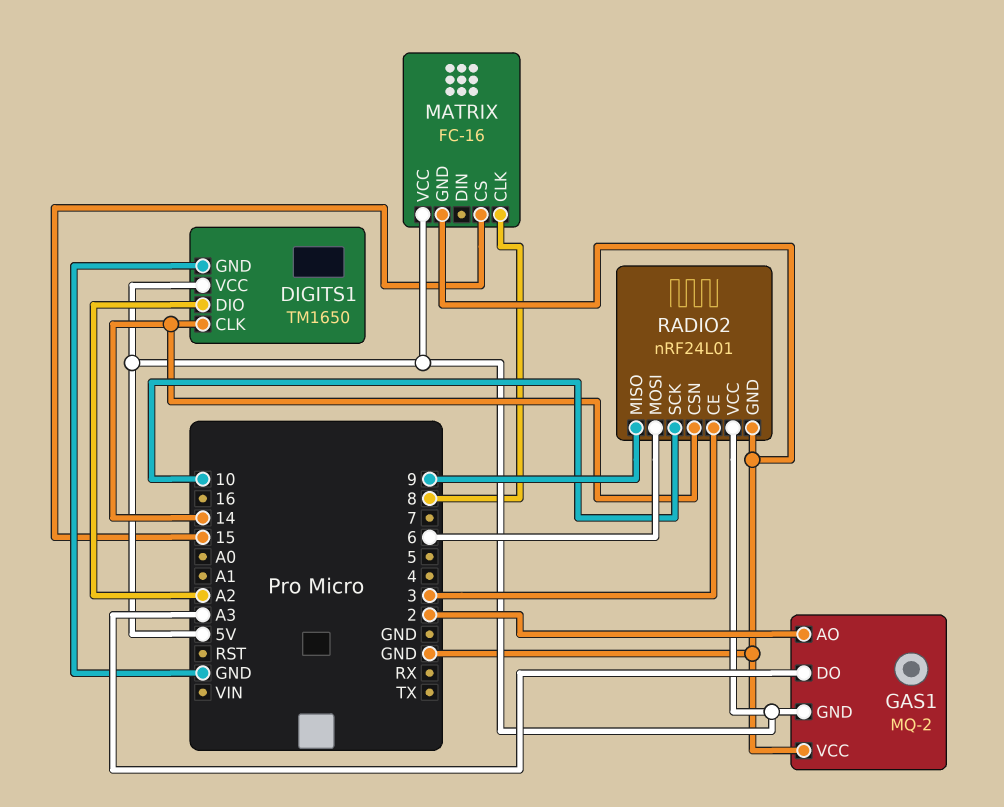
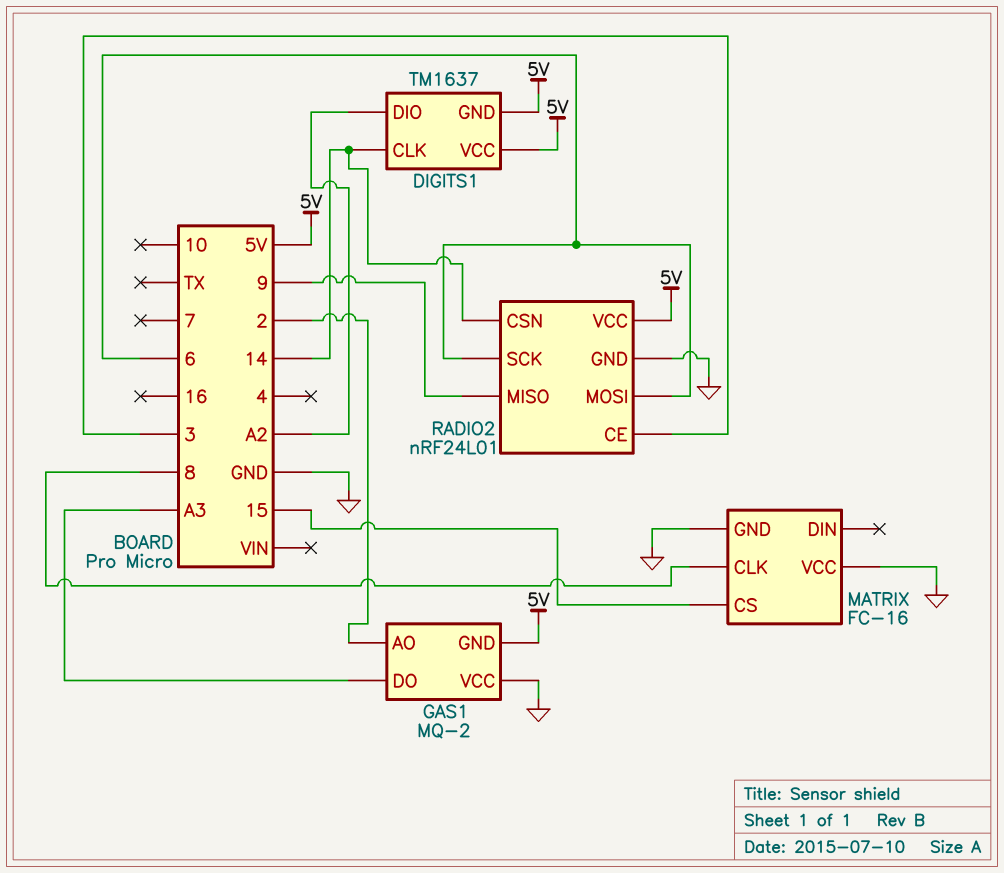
DIGITS1: TM1650 -> TM1637
DIGITS1 pin GND: GND -> 5V
MATRIX pin VCC: 5V -> GND
RADIO2 pin SCK: 10 -> 6

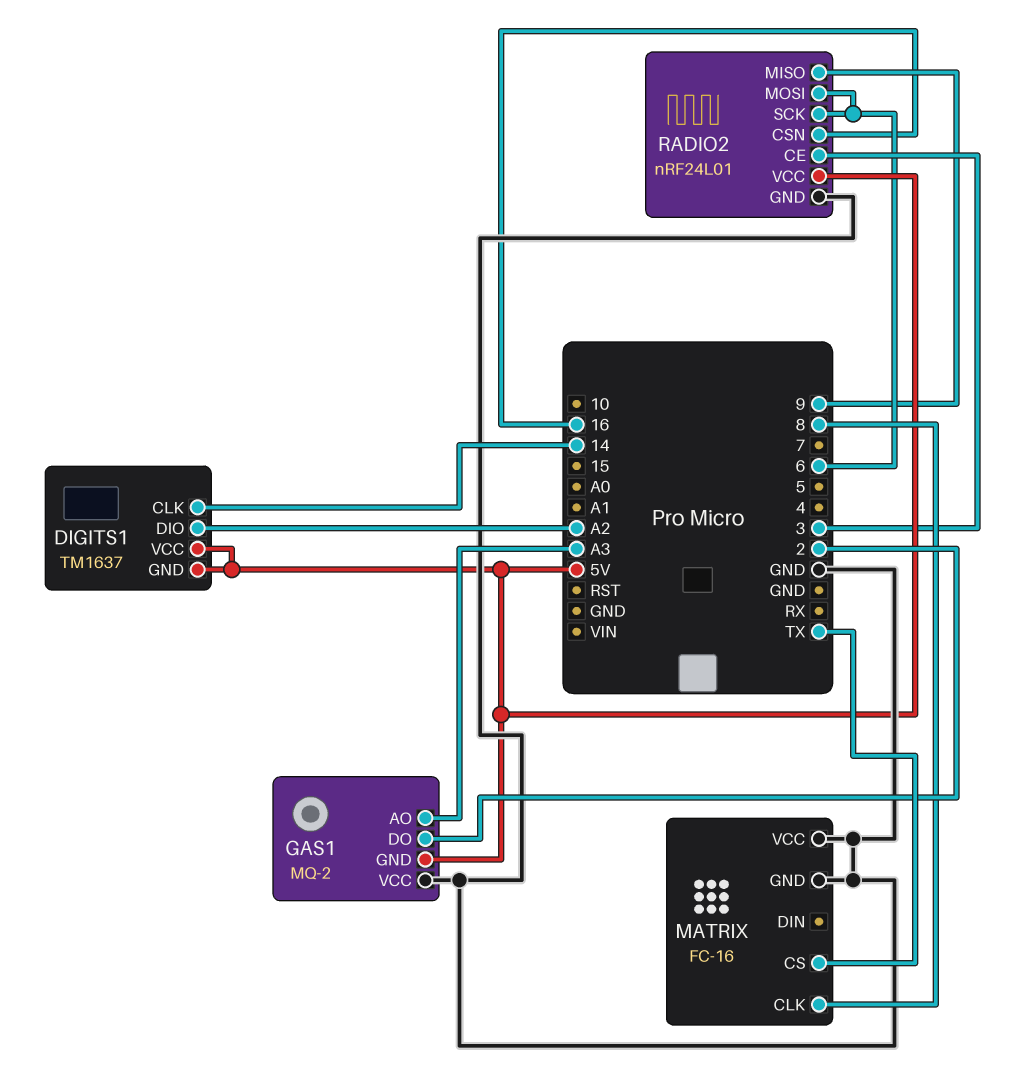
GAS1 pin AO: 2 -> A3
GAS1 pin DO: A3 -> 2
MATRIX pin CS: 15 -> TX
RADIO2 pin CSN: 14 -> 16

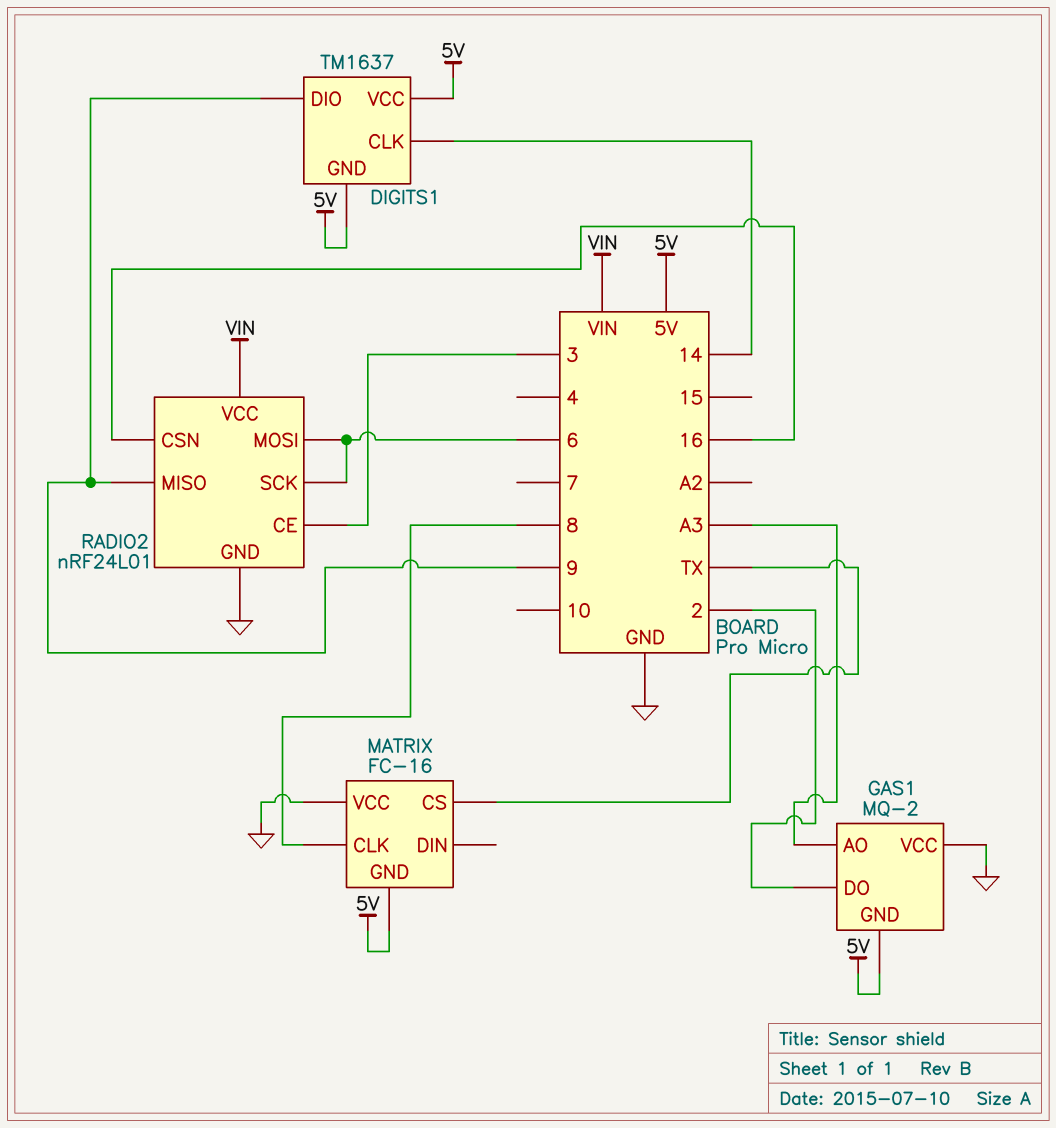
DIGITS1 pin DIO: A2 -> 9
MATRIX pin GND: GND -> 5V
RADIO2 pin VCC: 5V -> VIN

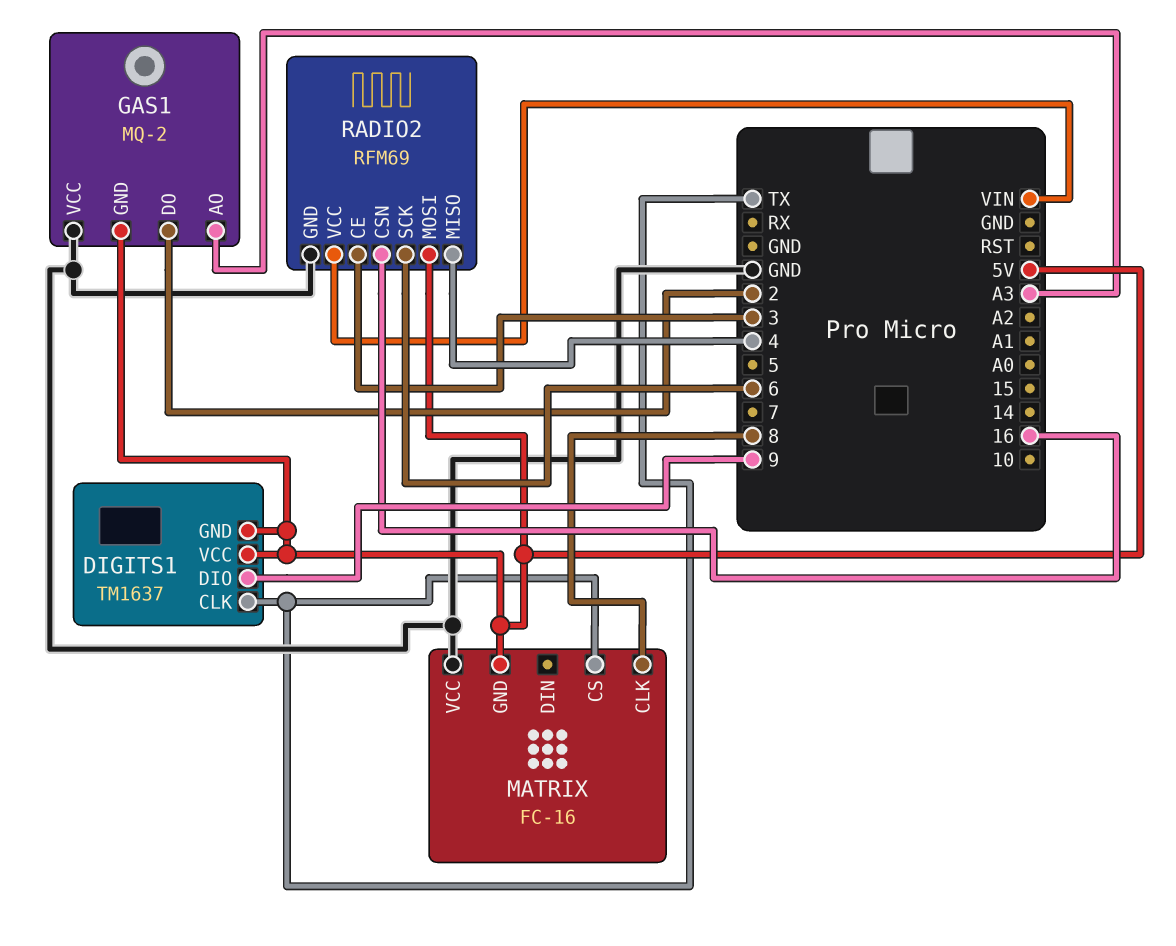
DIGITS1 pin CLK: 14 -> TX
RADIO2: nRF24L01 -> RFM69
RADIO2 pin MISO: 9 -> 4
RADIO2 pin MOSI: 6 -> 5V

